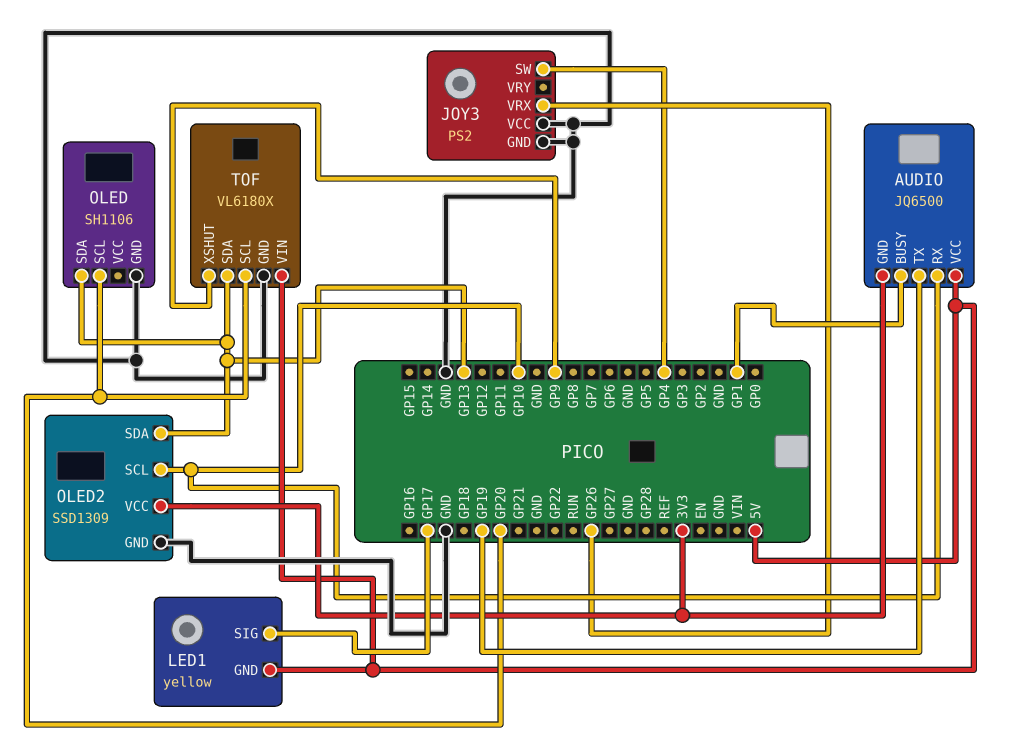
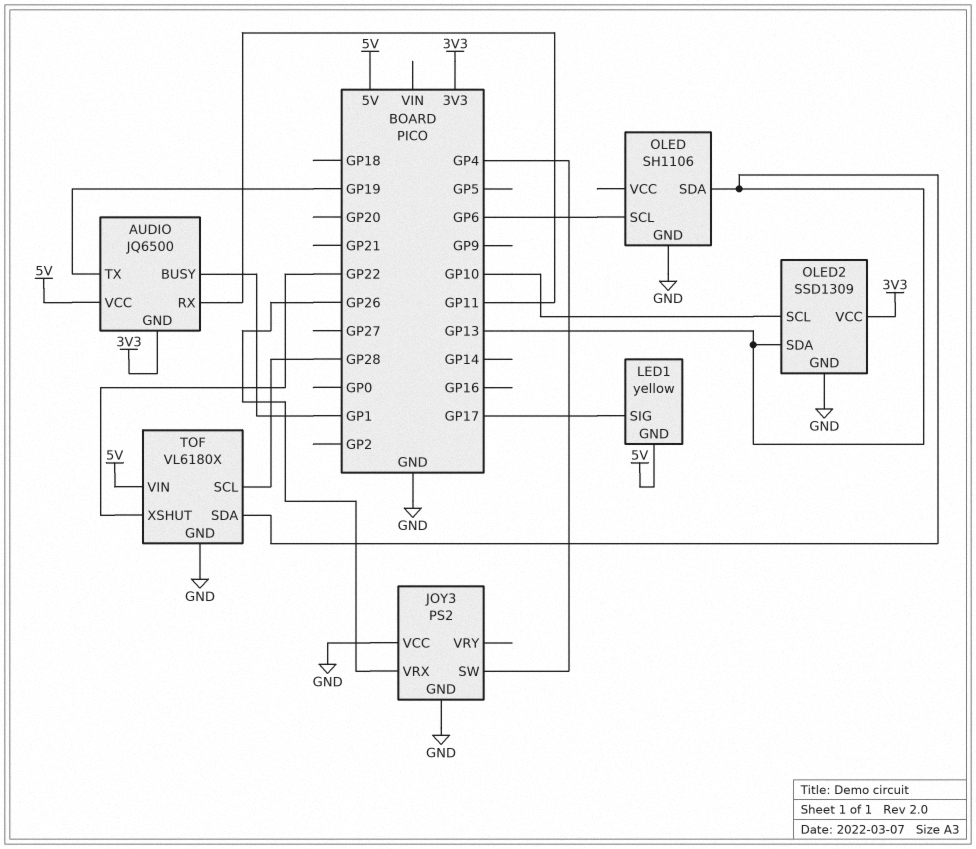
AUDIO pin RX: GP10 -> GP11
OLED pin SCL: GP20 -> GP6
TOF pin SCL: GP20 -> GP28
TOF pin XSHUT: GP9 -> GP22

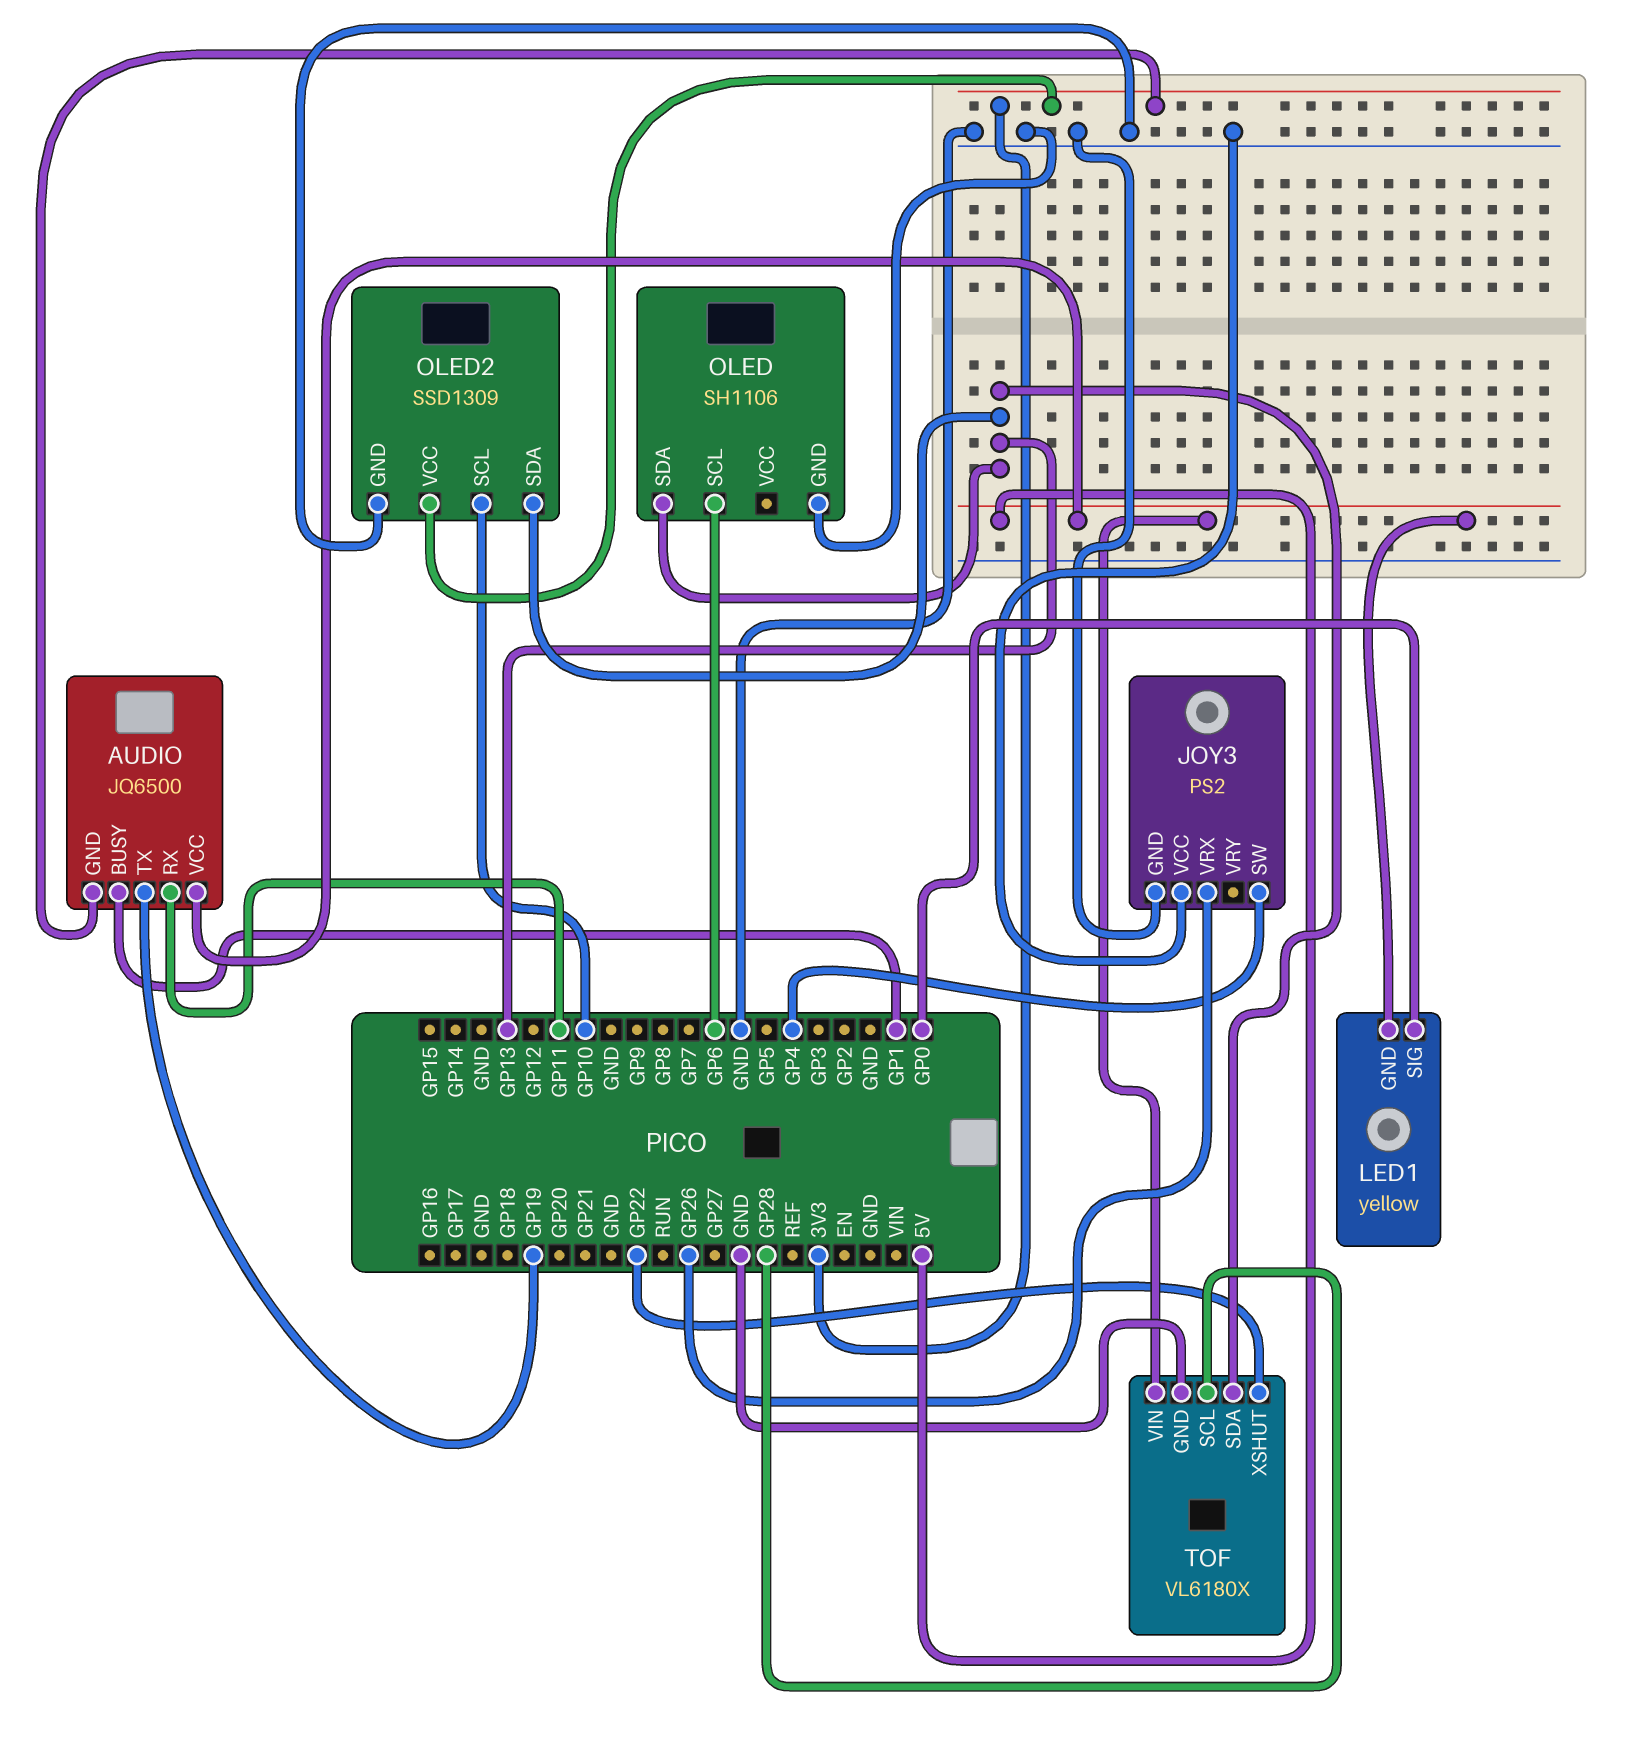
LED1 pin SIG: GP17 -> GP0

